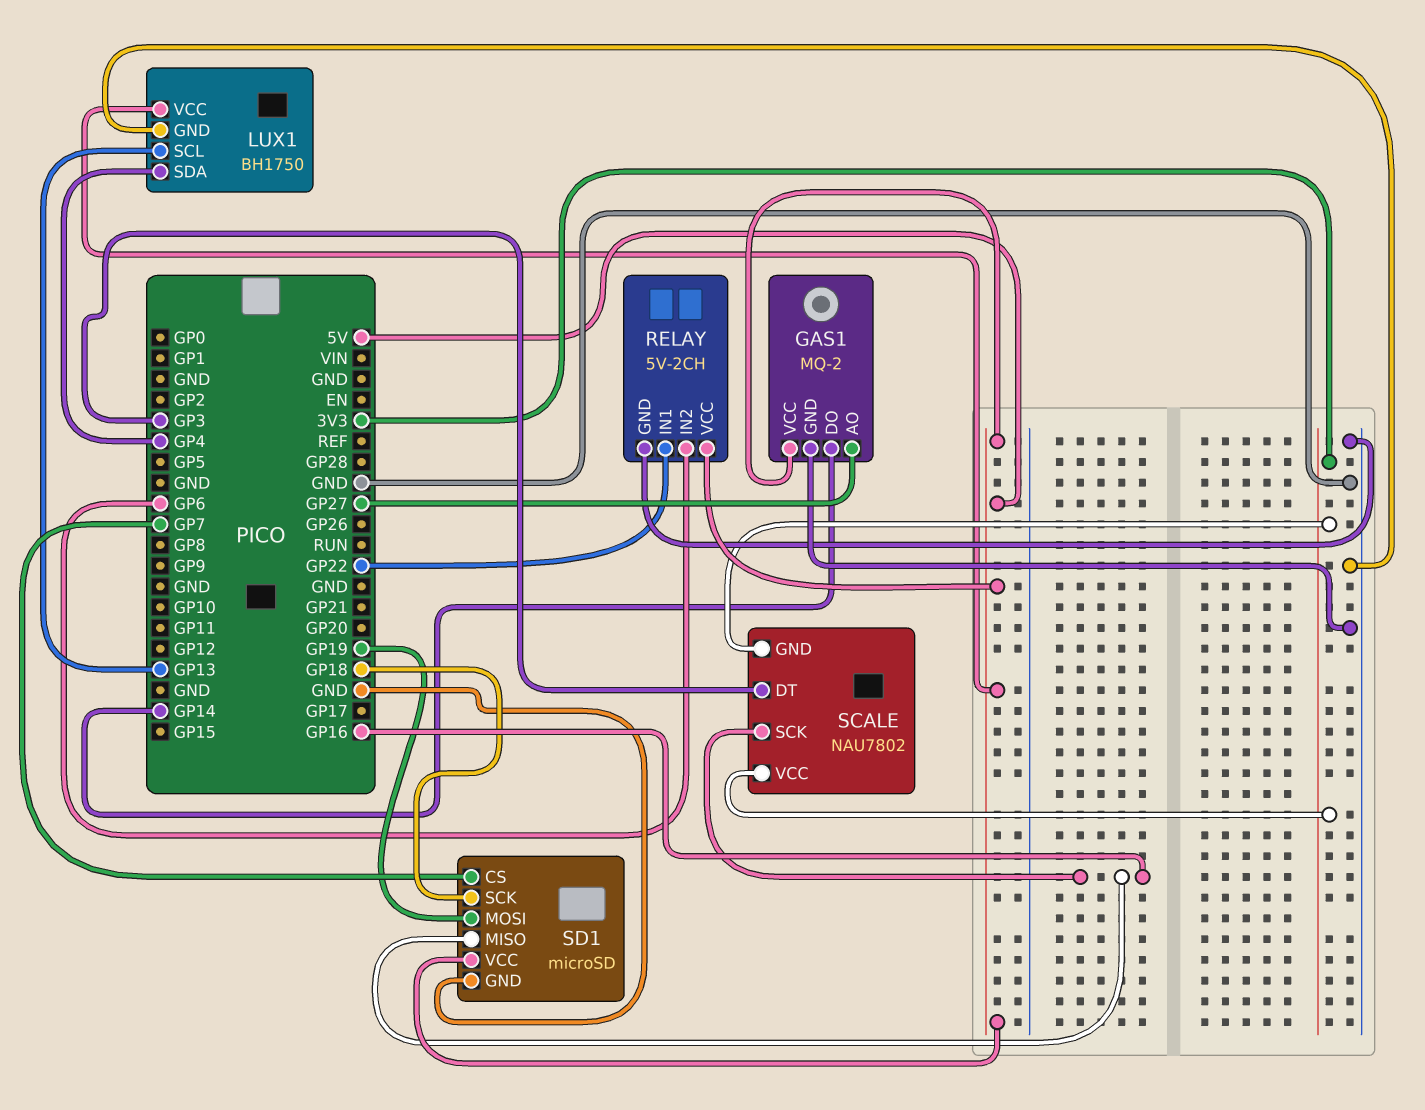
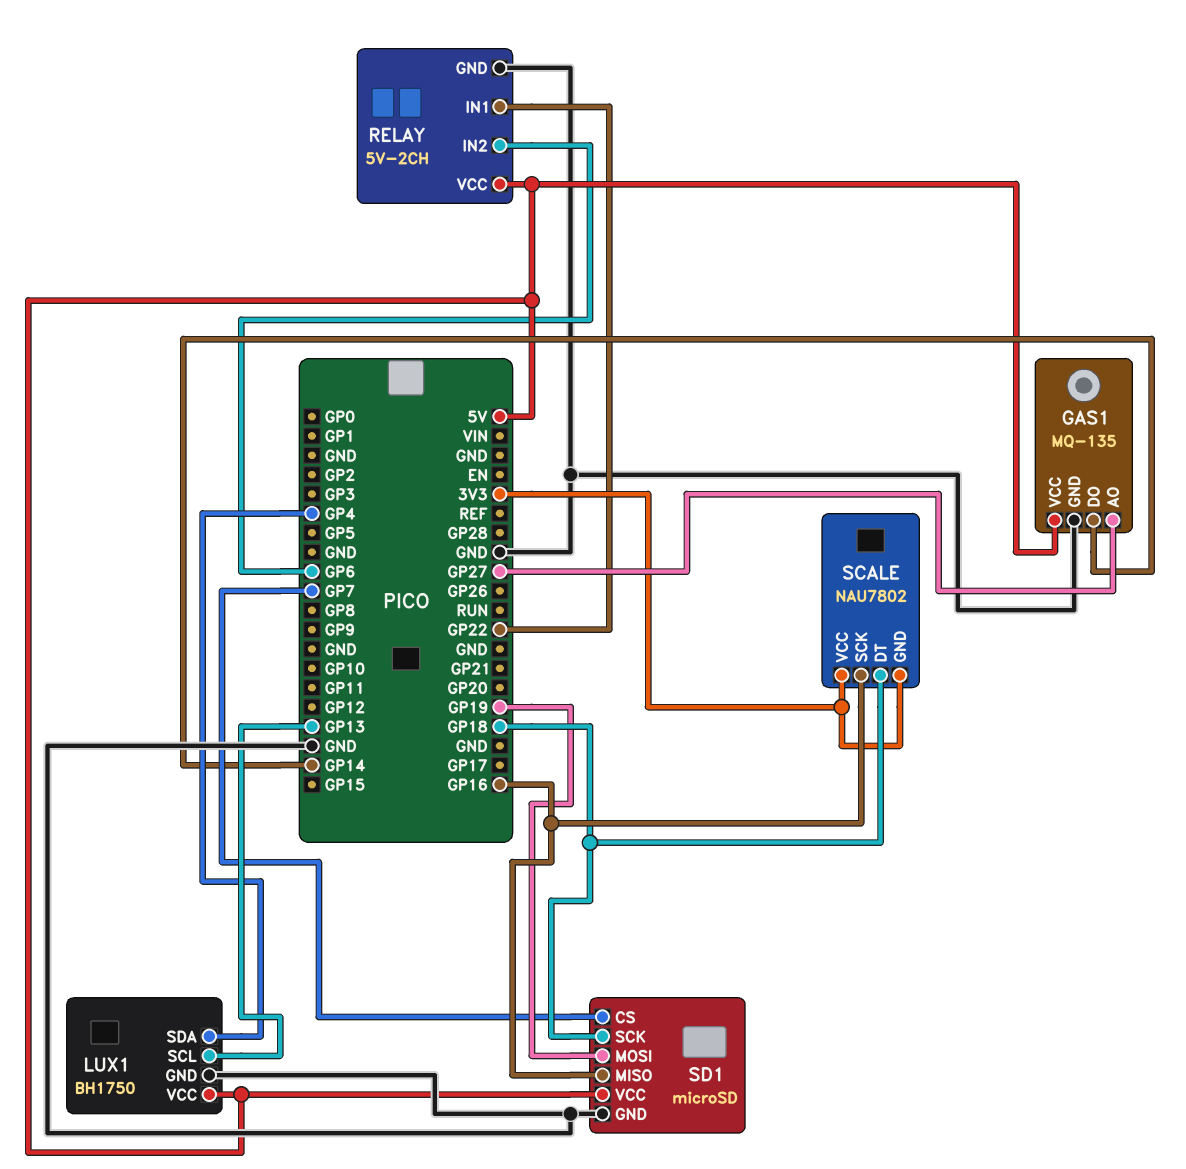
GAS1: MQ-2 -> MQ-135
SCALE pin DT: GP3 -> GP18

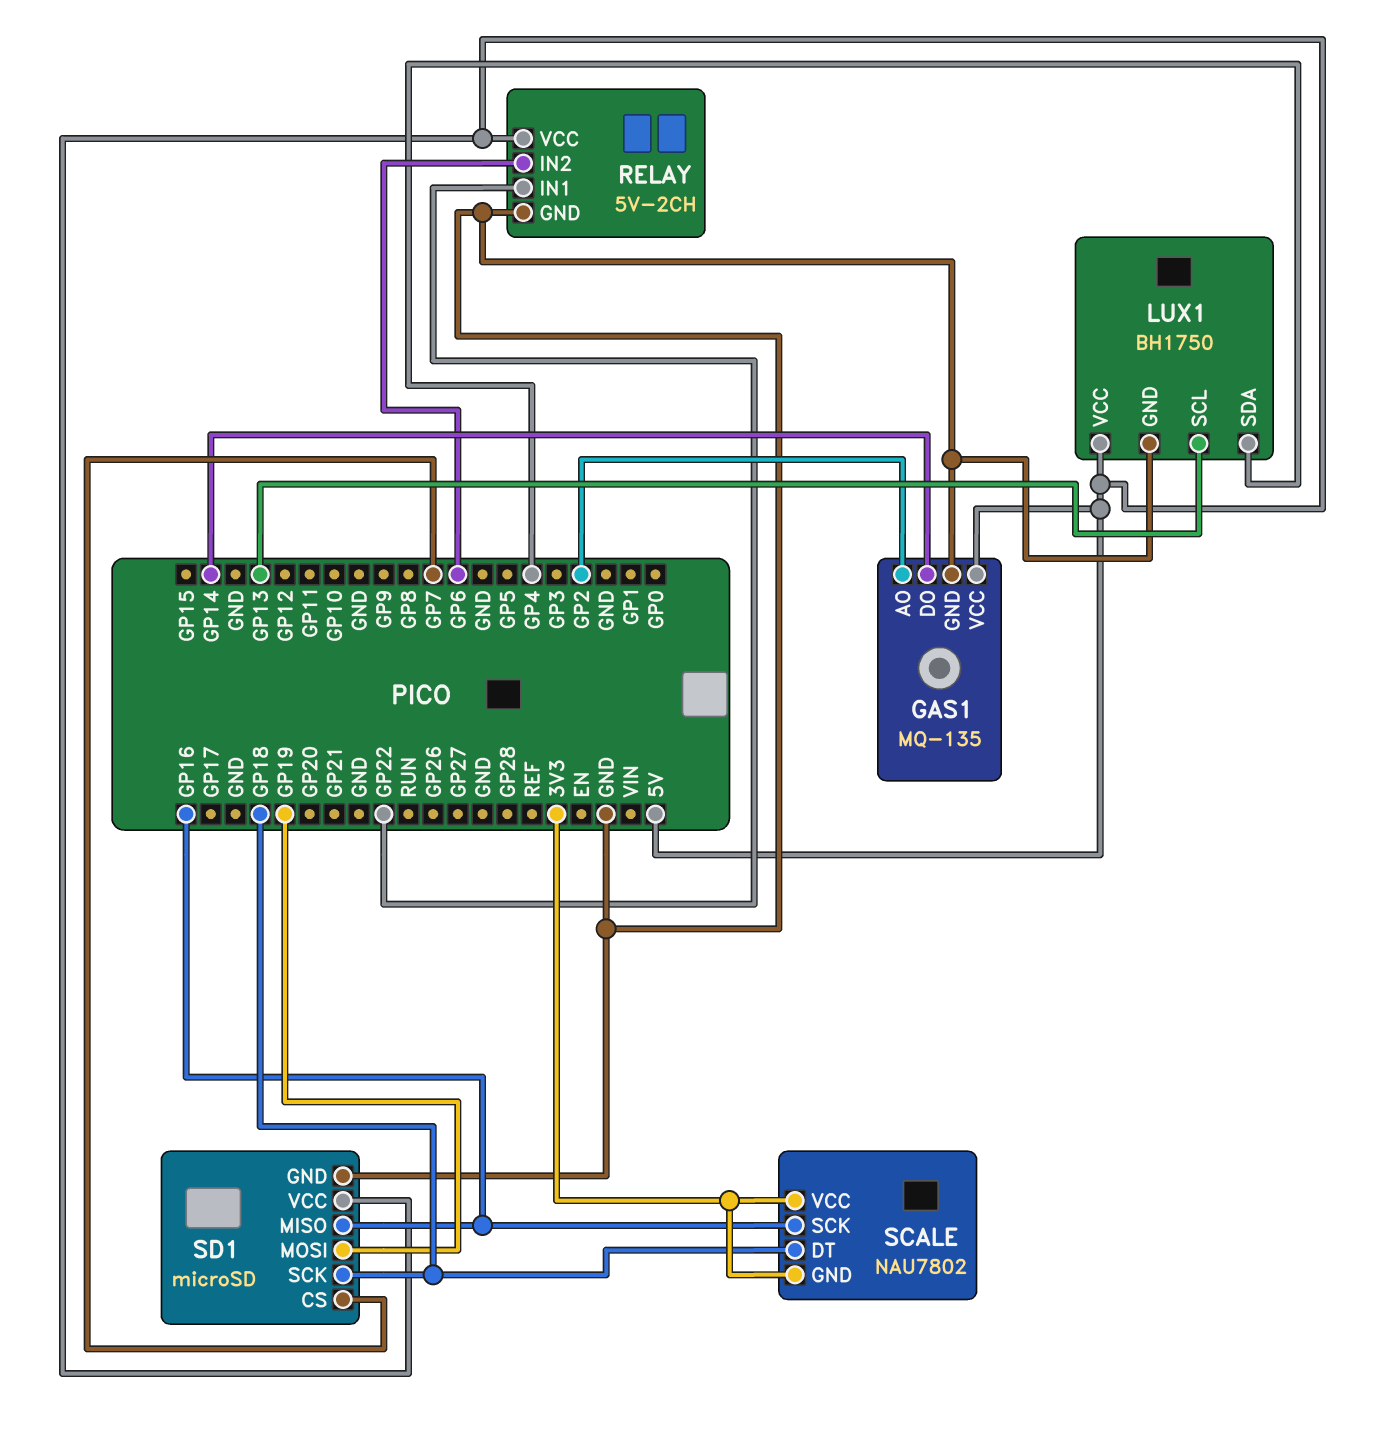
GAS1 pin AO: GP27 -> GP2

